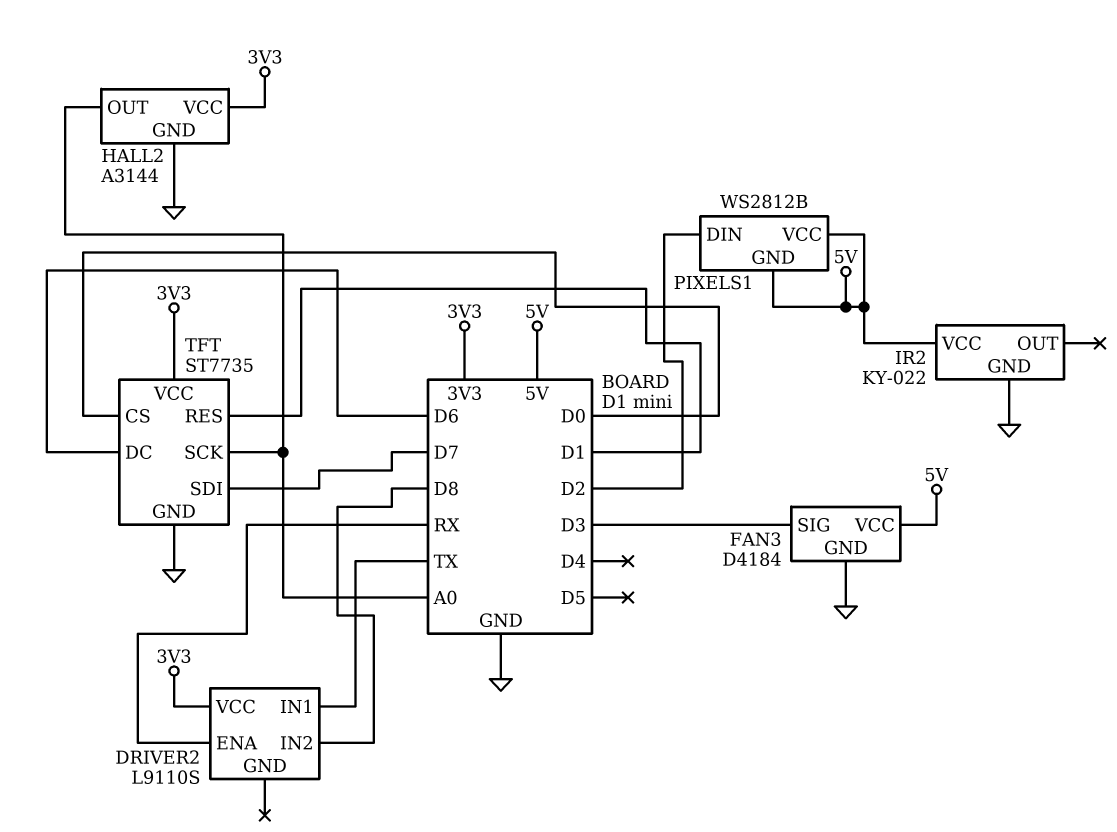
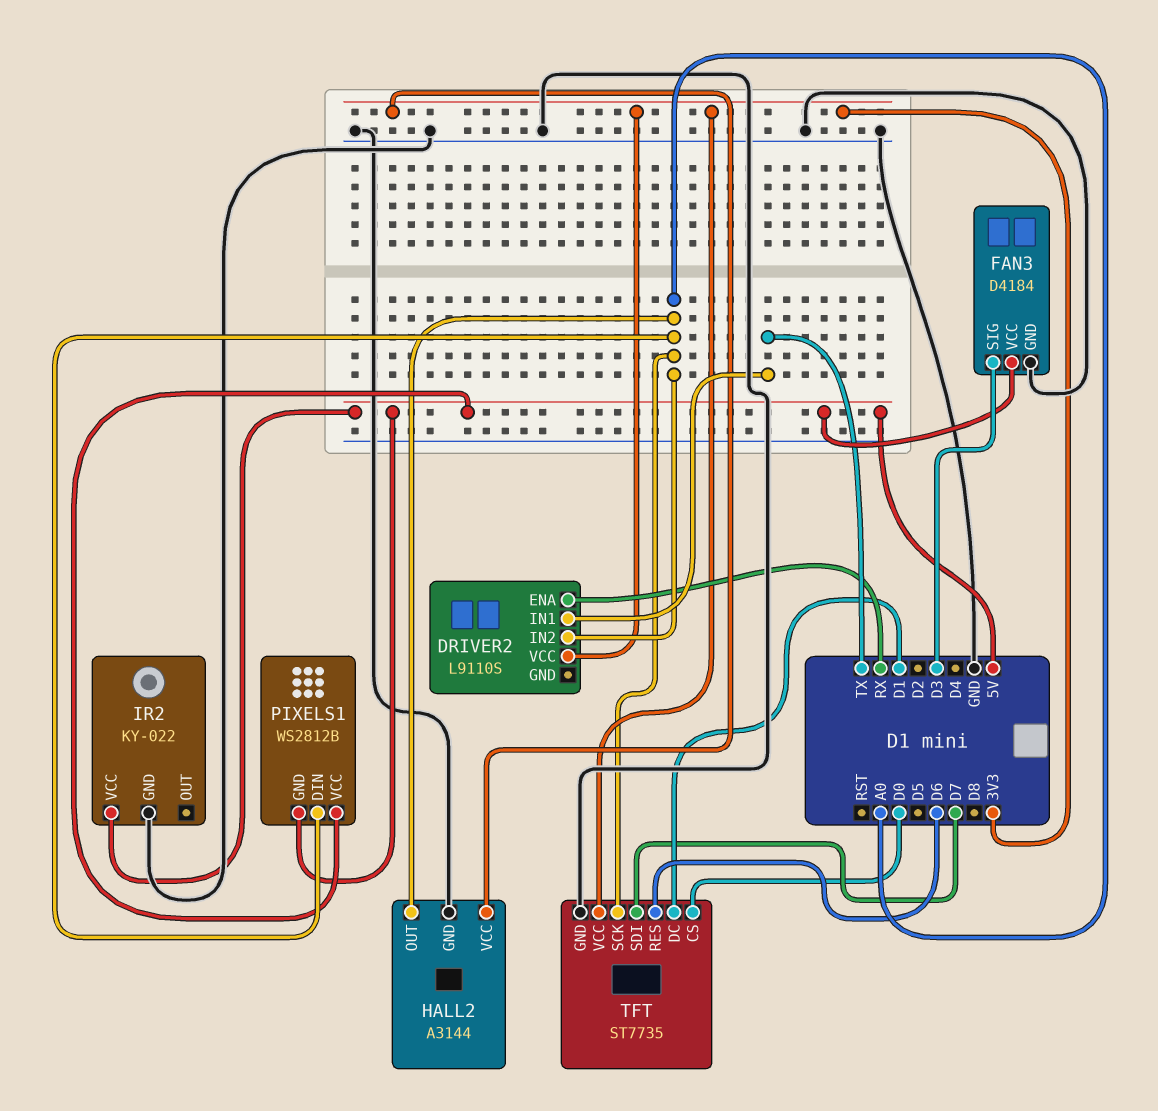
DRIVER2 pin IN2: D8 -> A0
PIXELS1 pin DIN: D2 -> A0
TFT pin DC: D6 -> D1
TFT pin RES: D1 -> D6

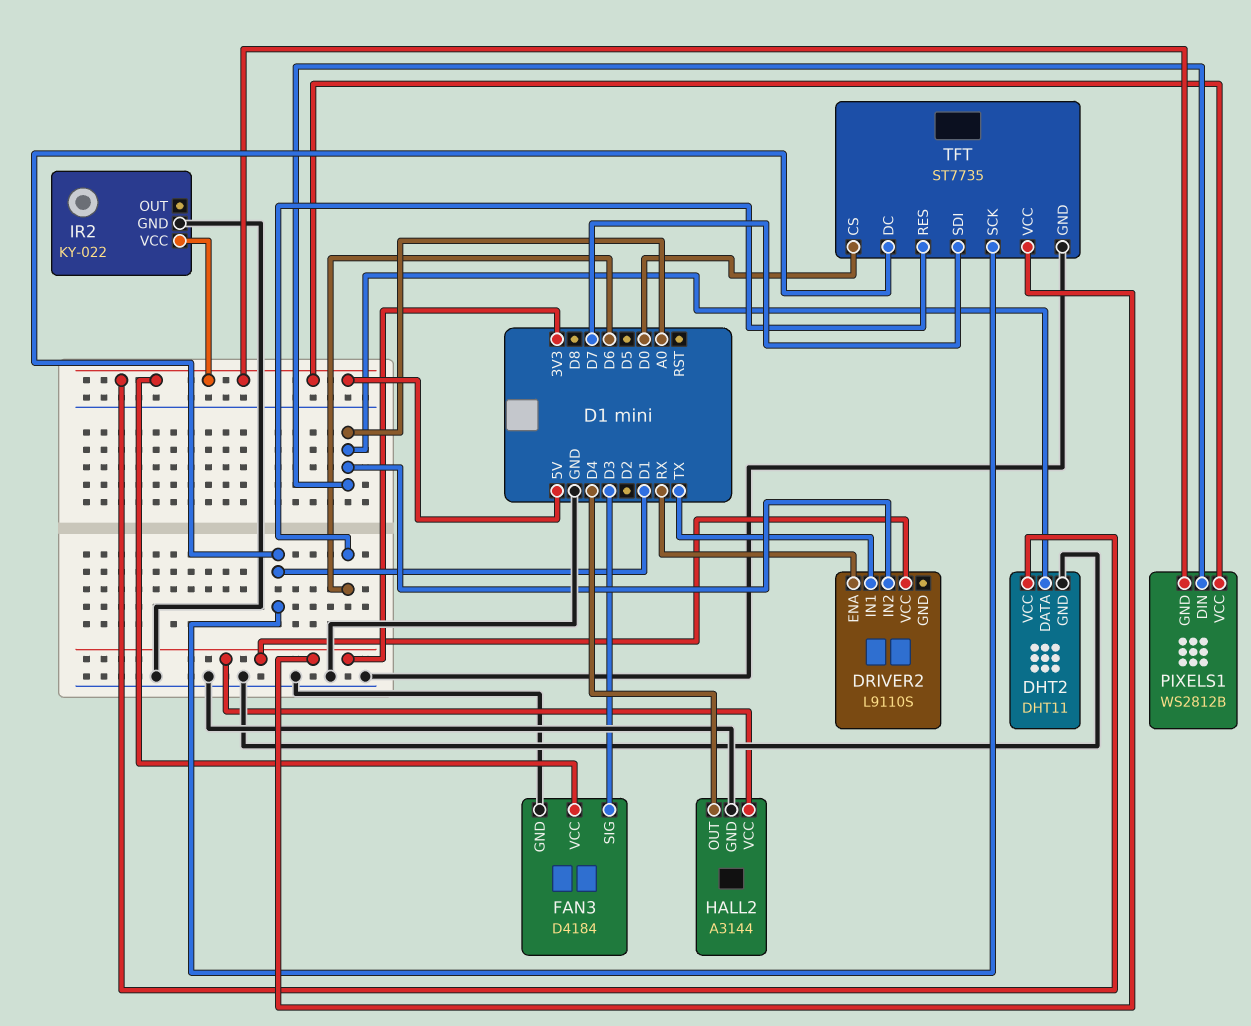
DHT2: none -> DHT11
DHT2 pin DATA: none -> A0
DHT2 pin GND: none -> GND
DHT2 pin VCC: none -> 5V
HALL2 pin OUT: A0 -> D4
TFT pin SCK: A0 -> D1

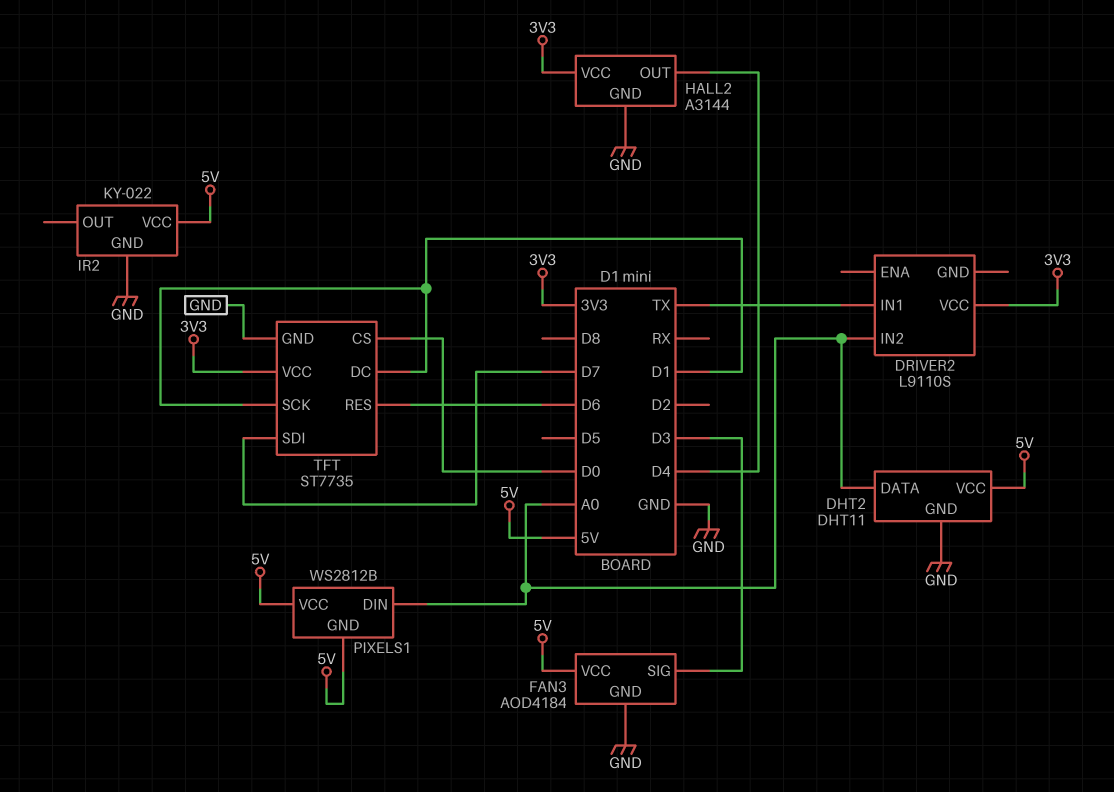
DRIVER2 pin ENA: RX -> none
FAN3: D4184 -> AOD4184

